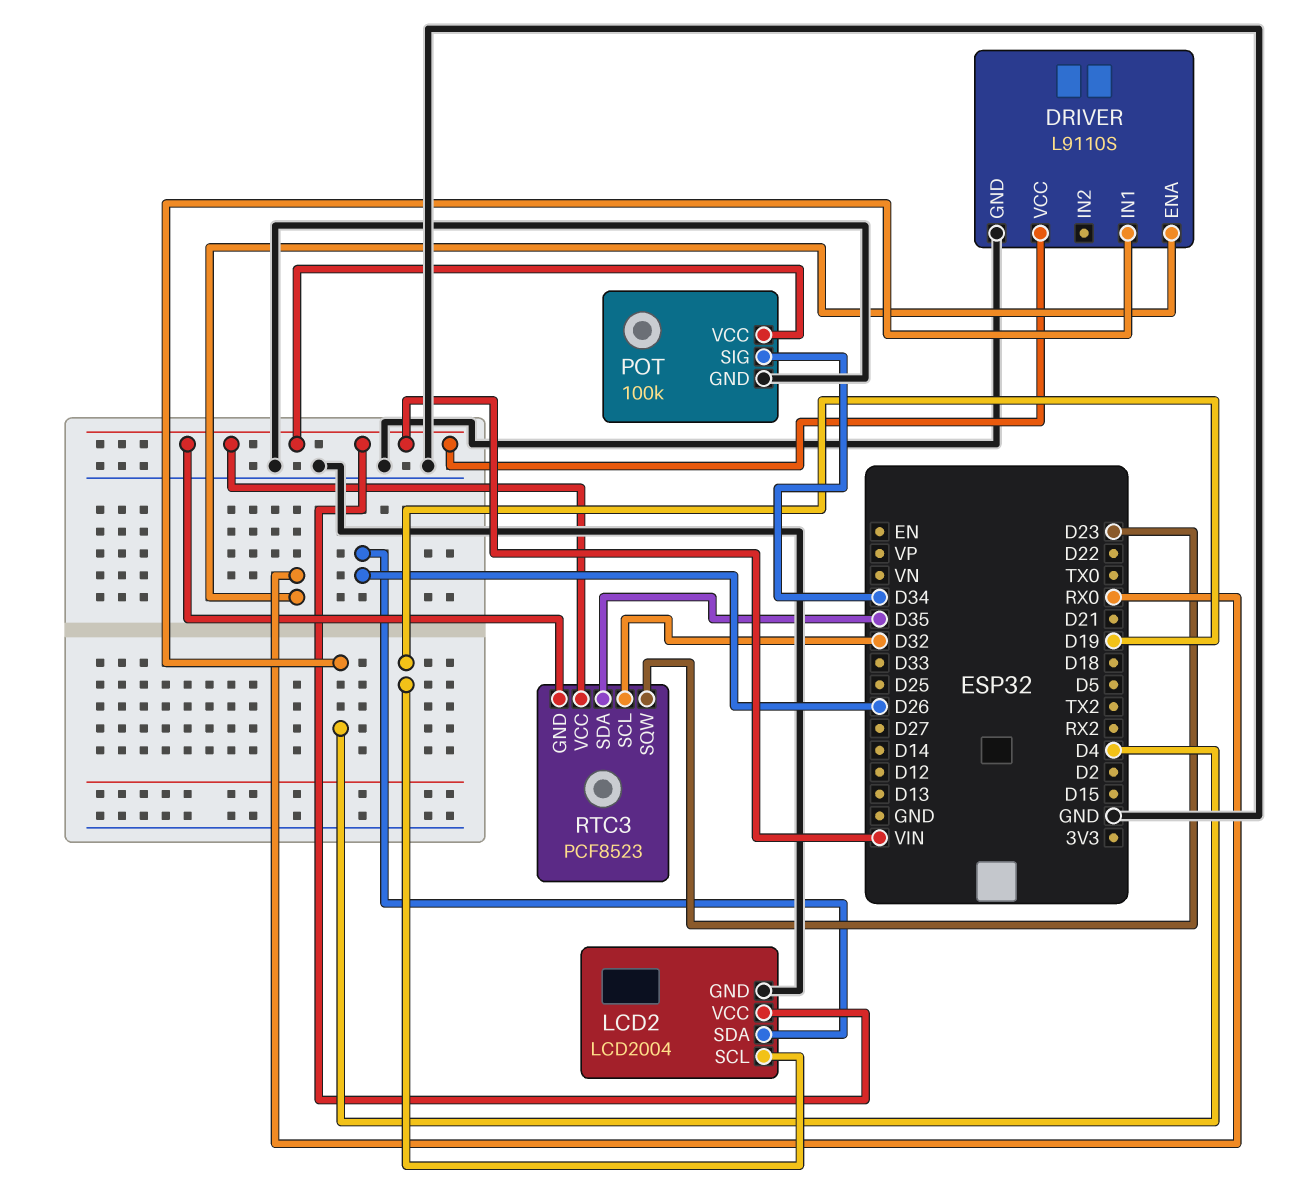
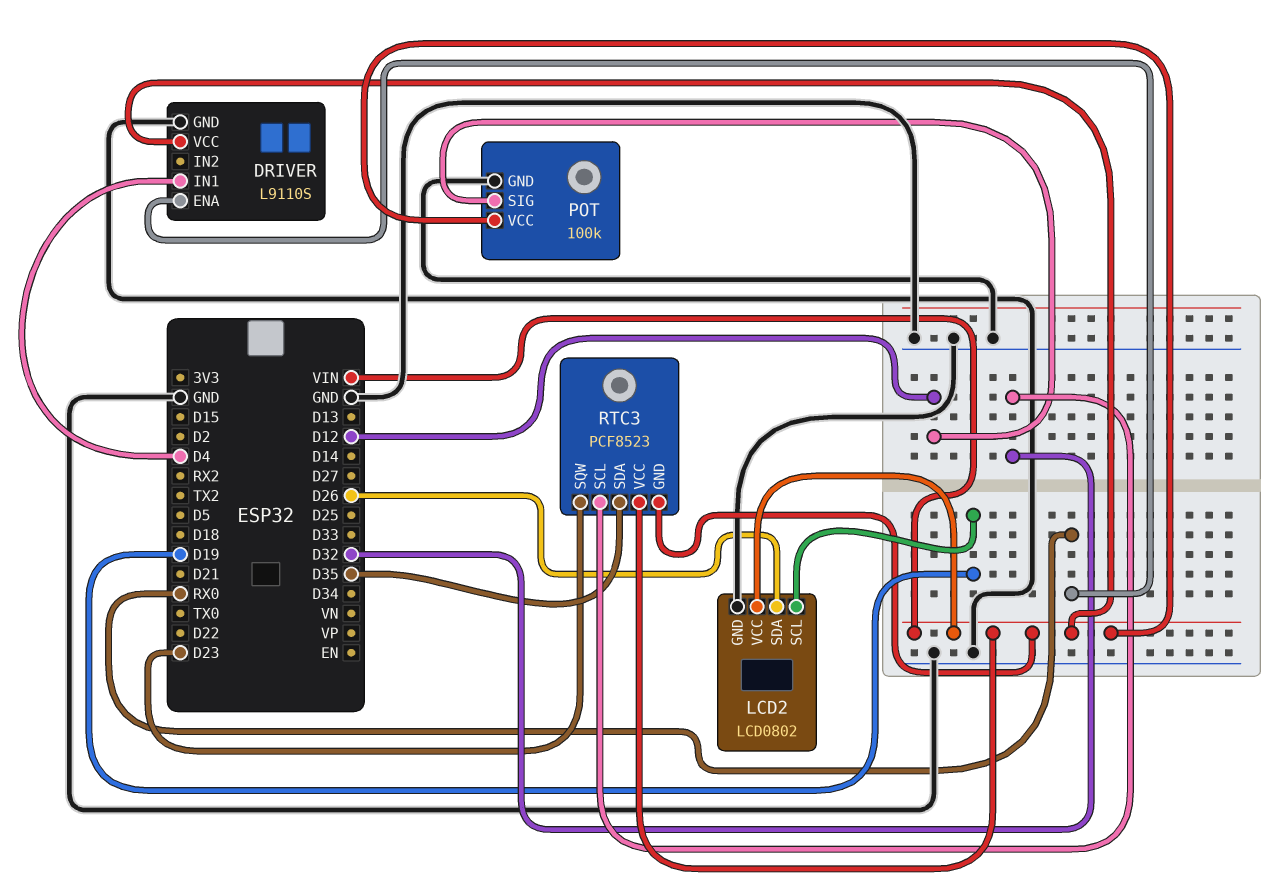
LCD2: LCD2004 -> LCD0802
POT pin SIG: D34 -> D12

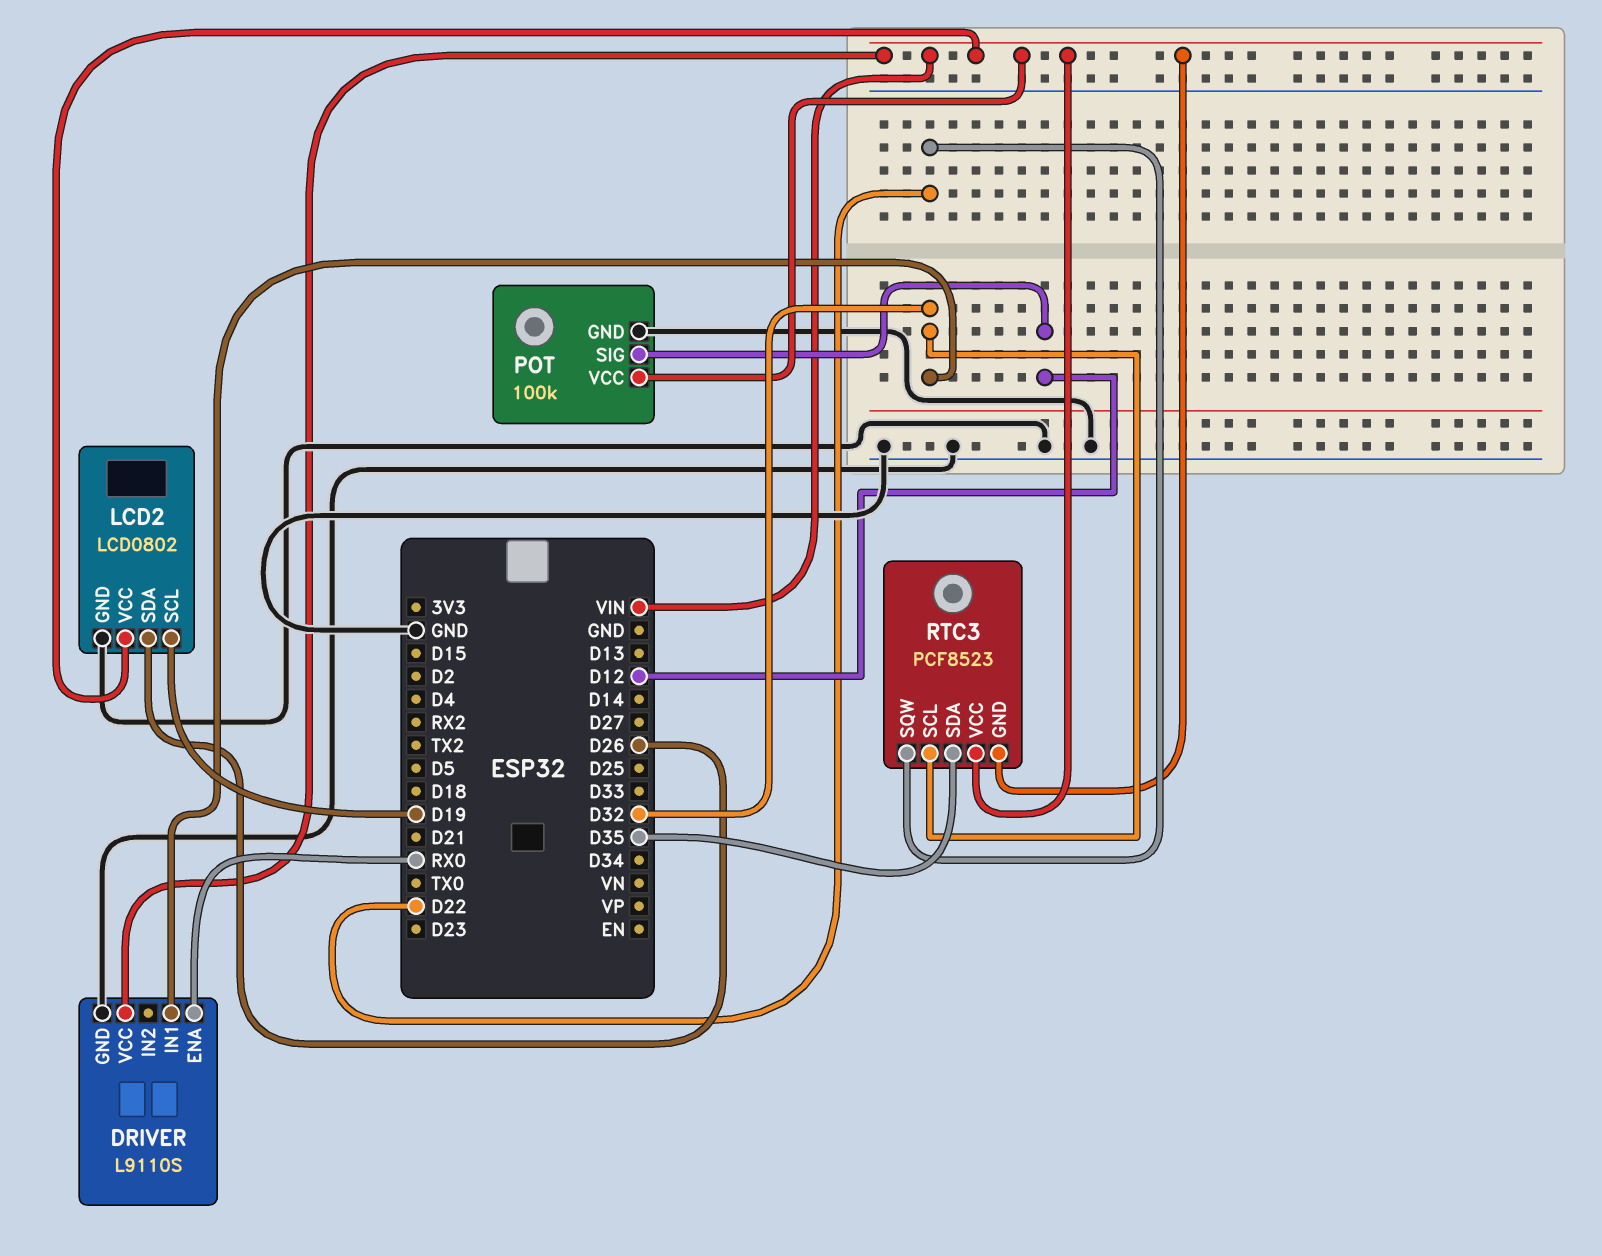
DRIVER pin IN1: D4 -> D32
RTC3 pin SQW: D23 -> D22

